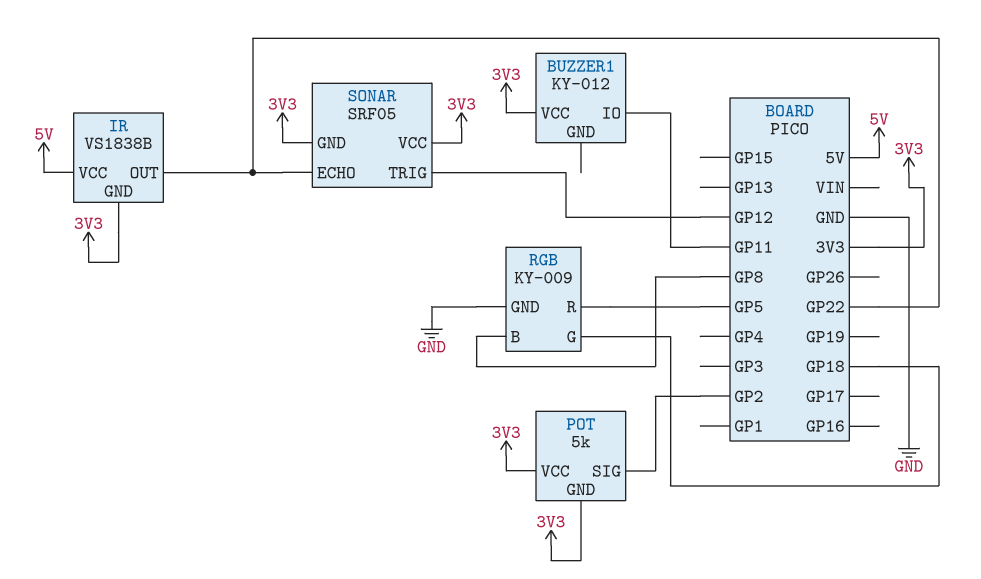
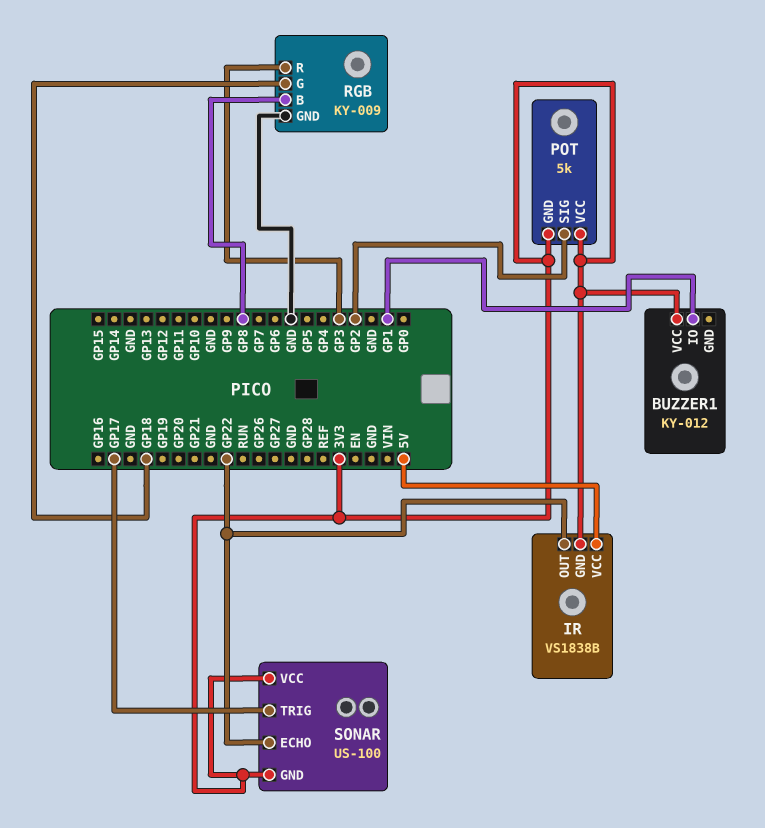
BUZZER1 pin IO: GP11 -> GP1
RGB pin R: GP5 -> GP3
SONAR: SRF05 -> US-100
SONAR pin TRIG: GP12 -> GP17

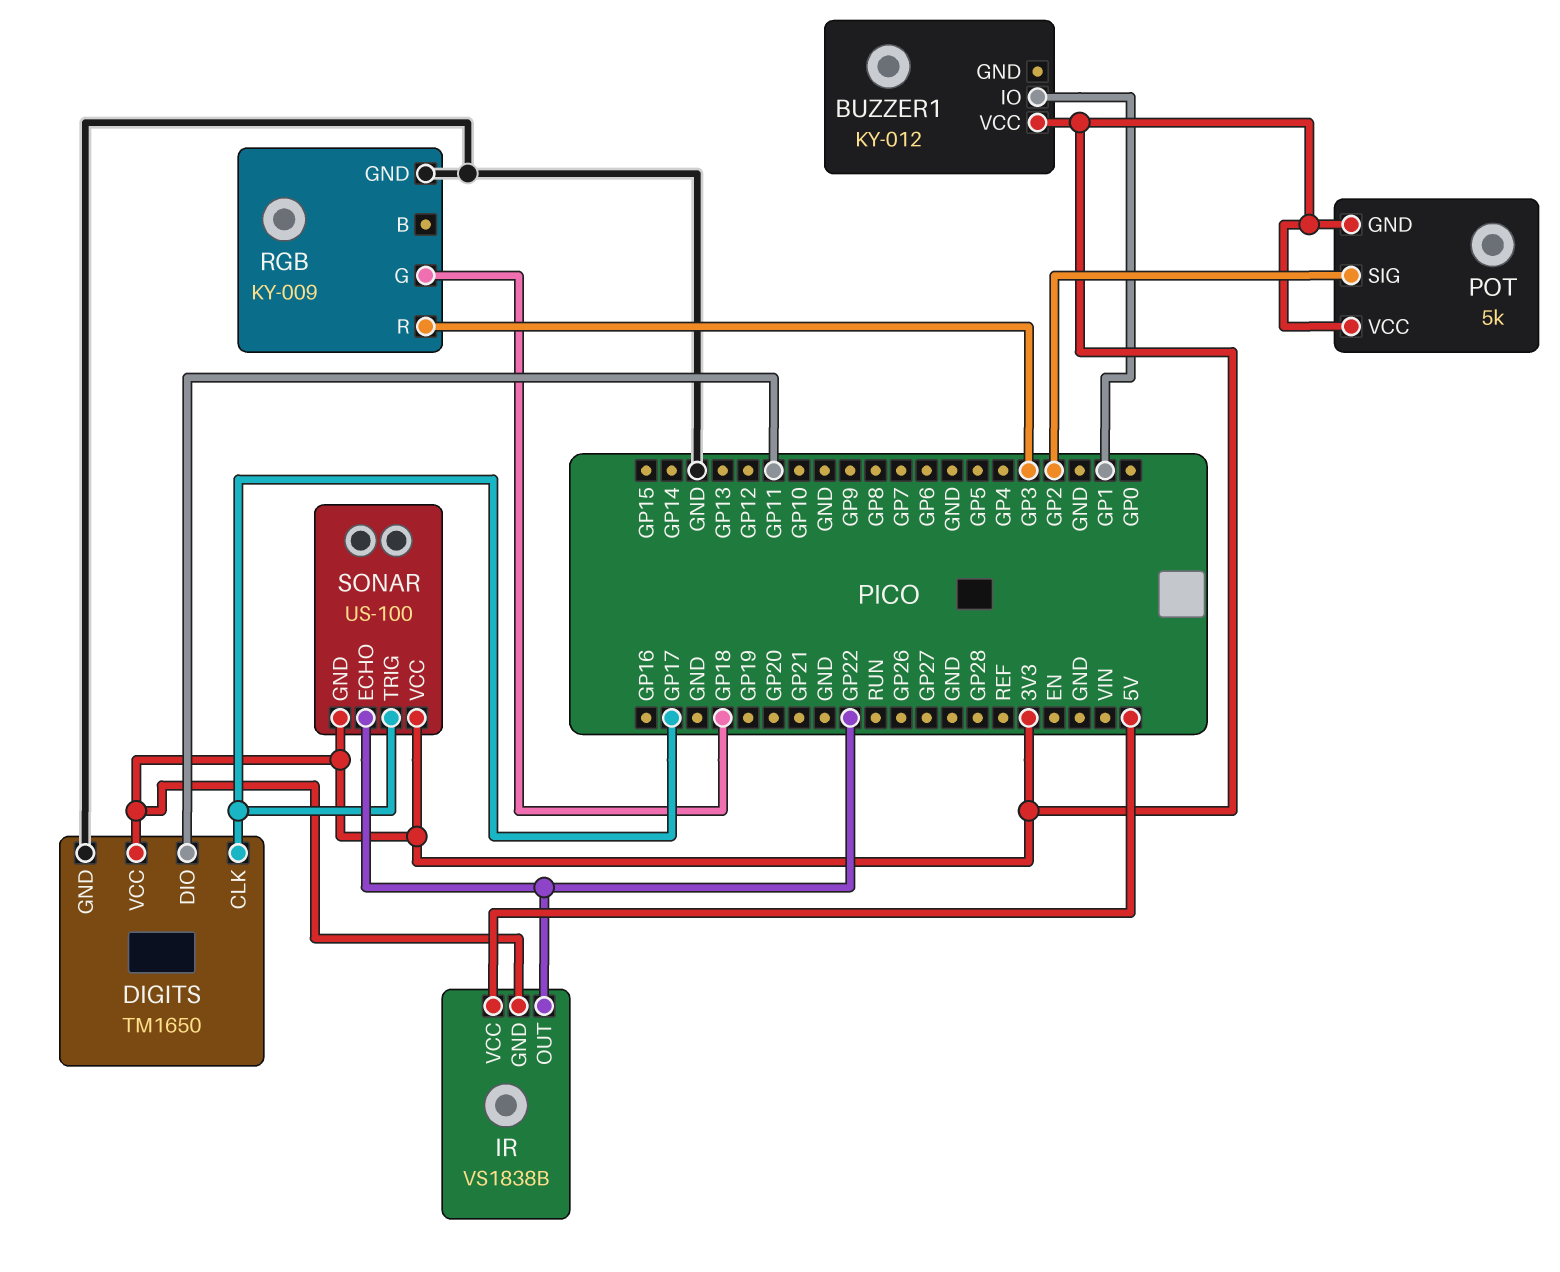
DIGITS: none -> TM1650
DIGITS pin CLK: none -> GP17
DIGITS pin DIO: none -> GP11
DIGITS pin GND: none -> GND
DIGITS pin VCC: none -> 3V3
RGB pin B: GP8 -> none

